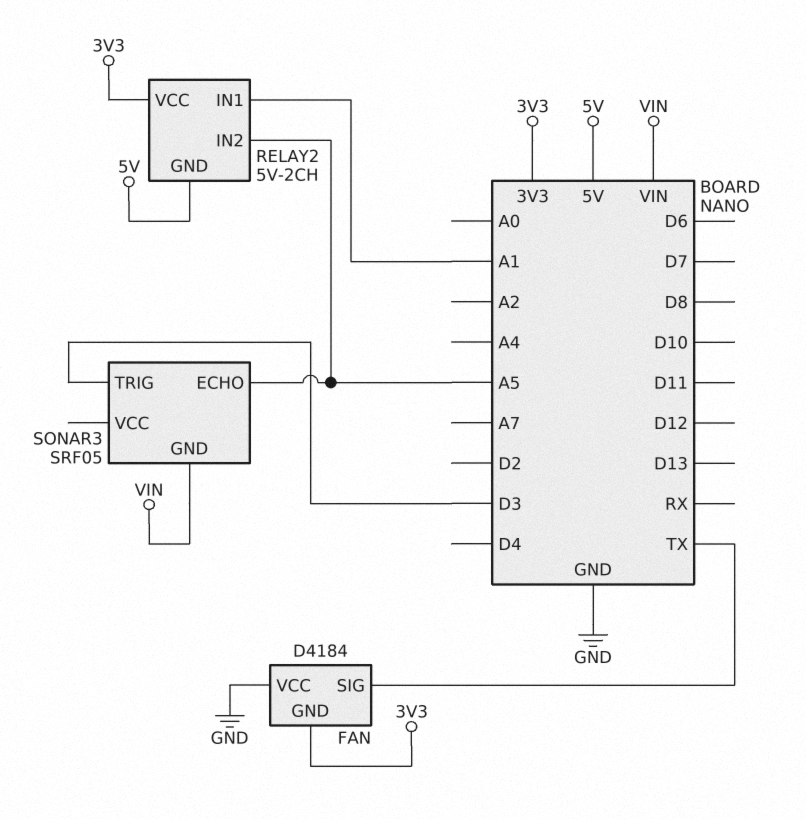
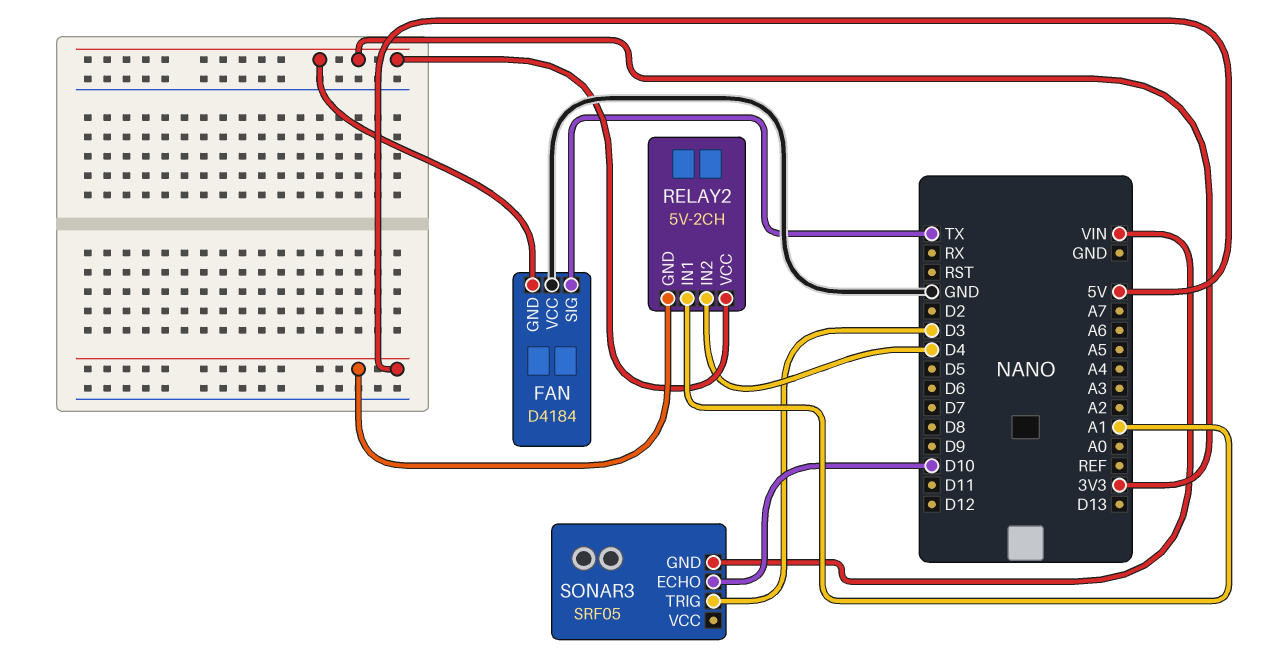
RELAY2 pin IN2: A5 -> D4
SONAR3 pin ECHO: A5 -> D10

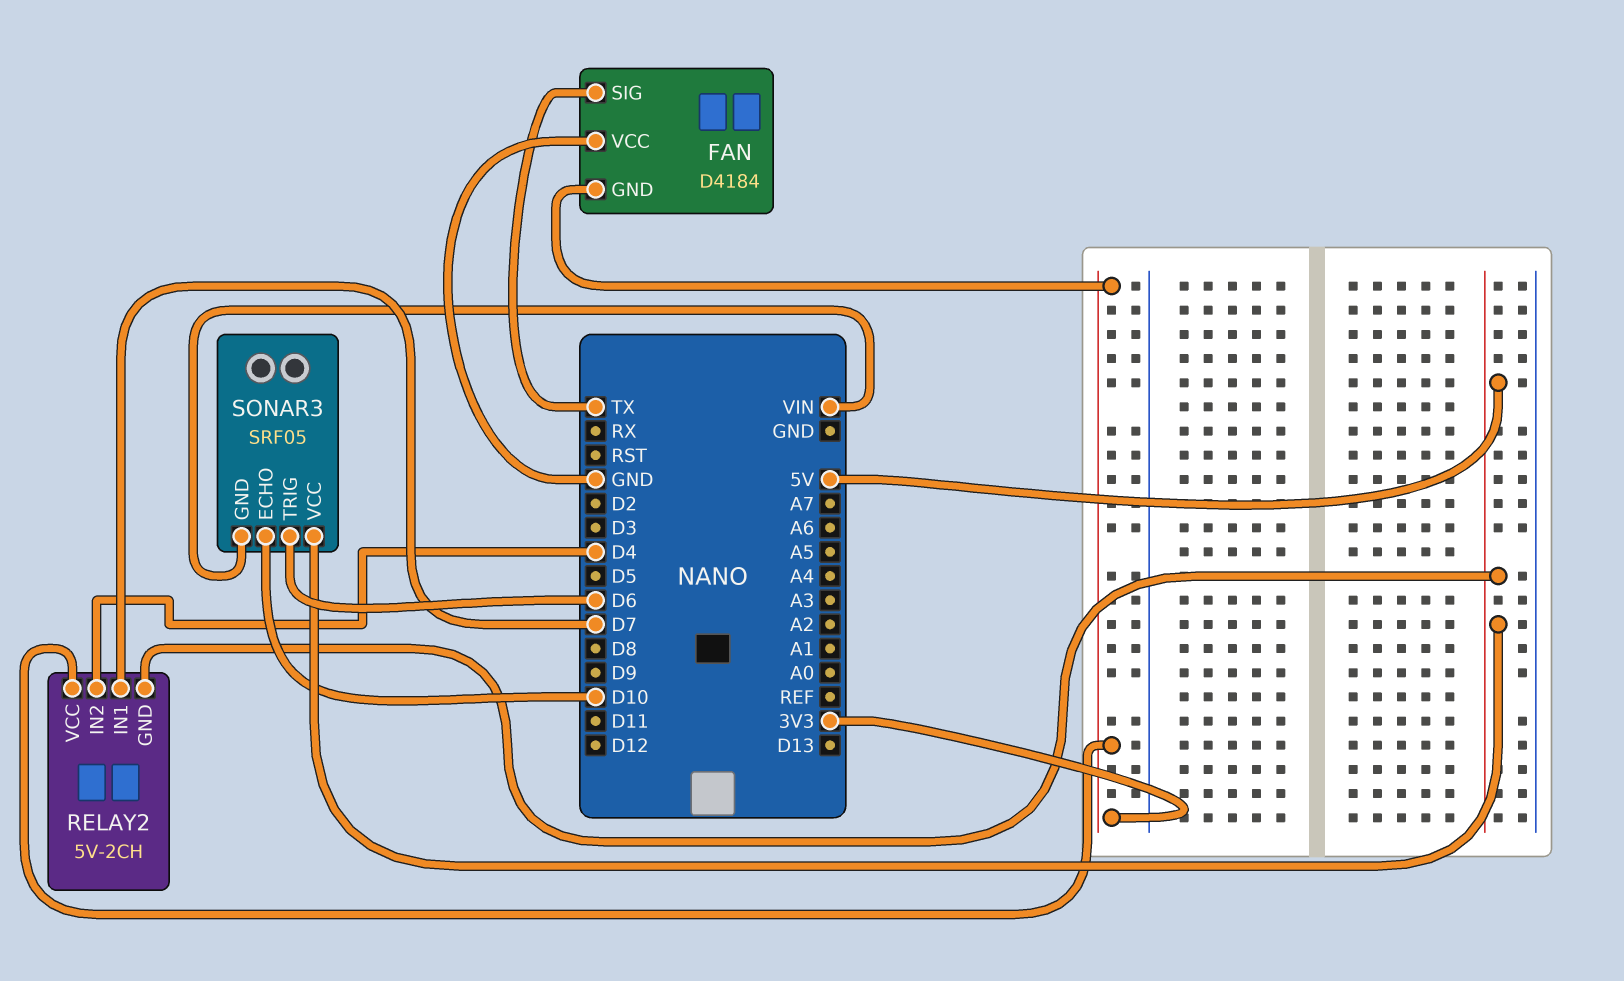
RELAY2 pin IN1: A1 -> D7
SONAR3 pin TRIG: D3 -> D6
SONAR3 pin VCC: none -> 5V

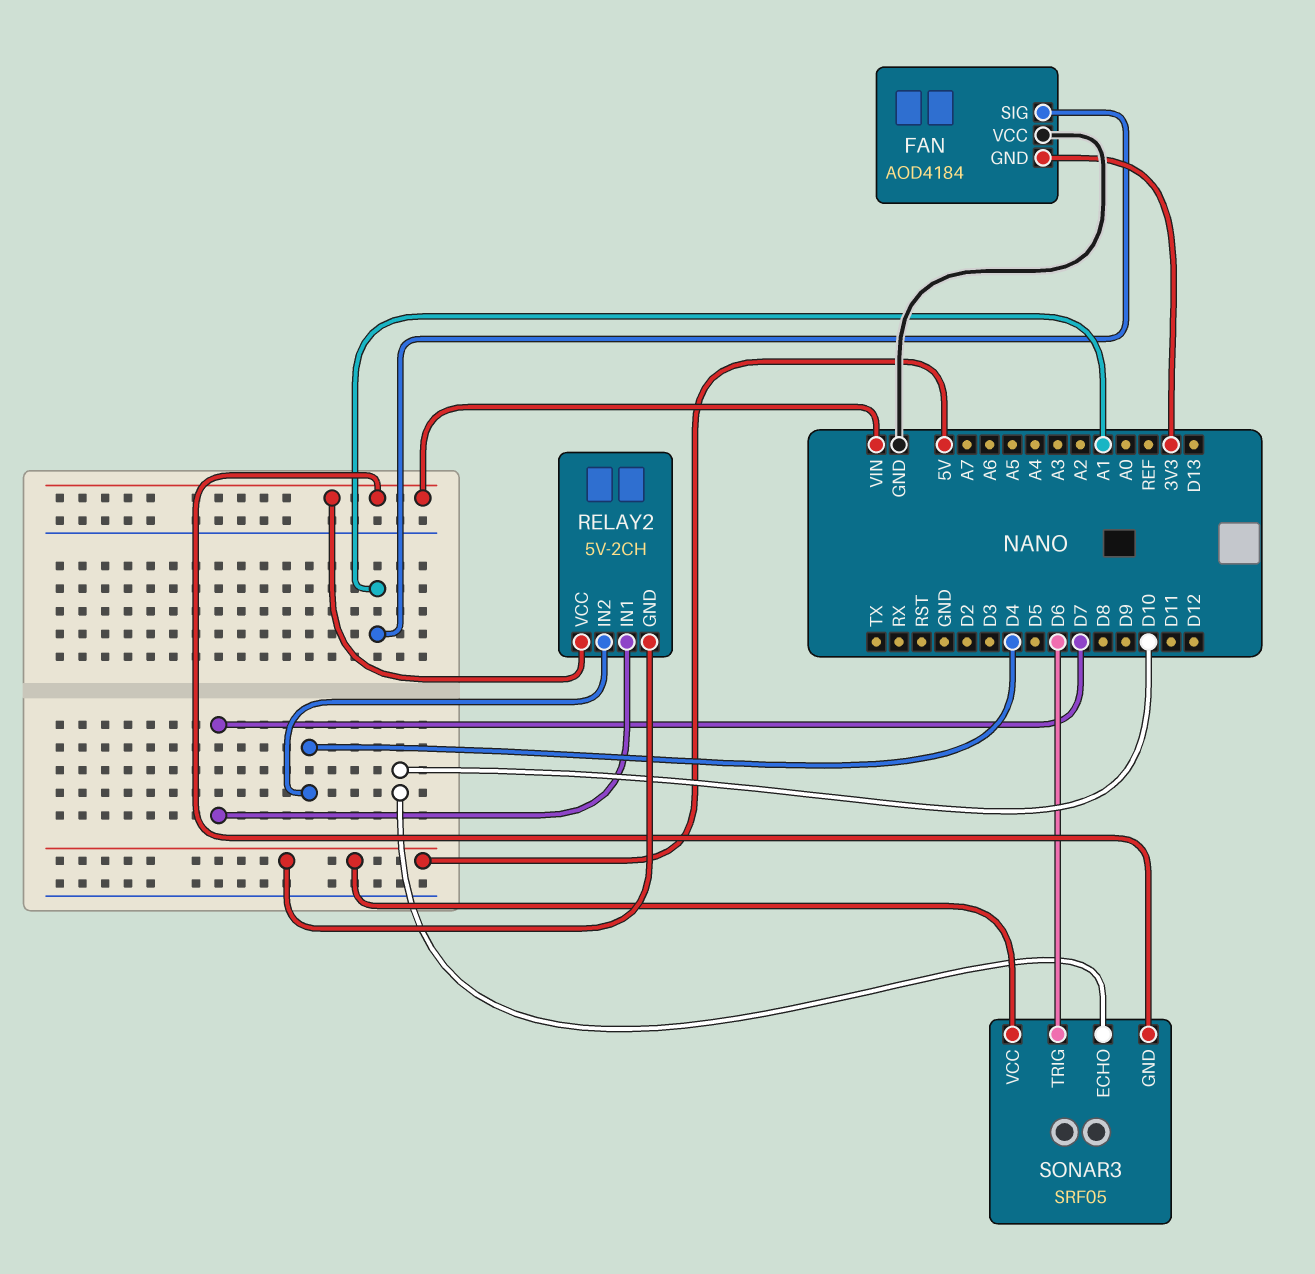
FAN: D4184 -> AOD4184
FAN pin SIG: TX -> A1
RELAY2 pin VCC: 3V3 -> VIN

